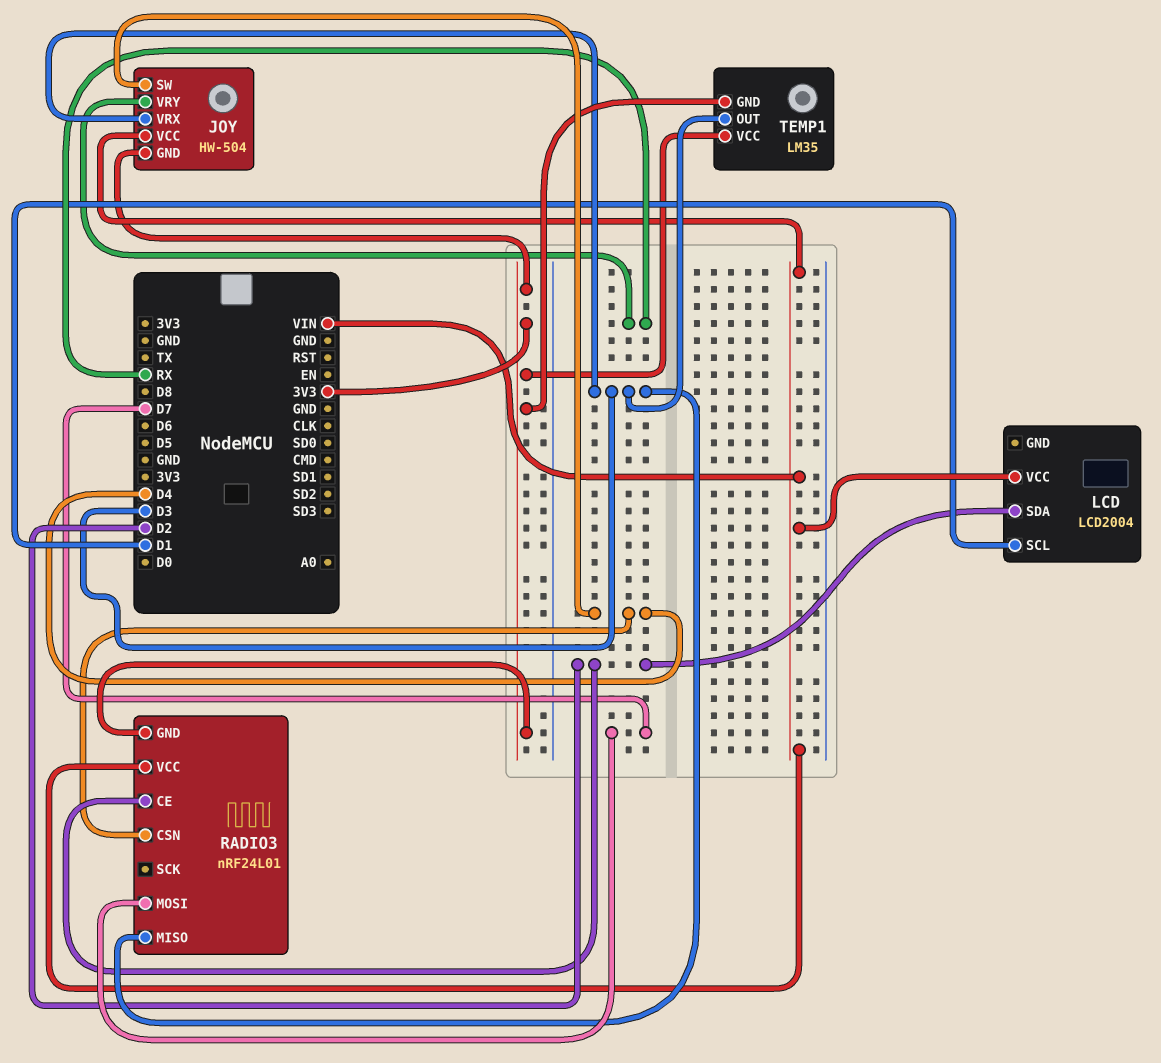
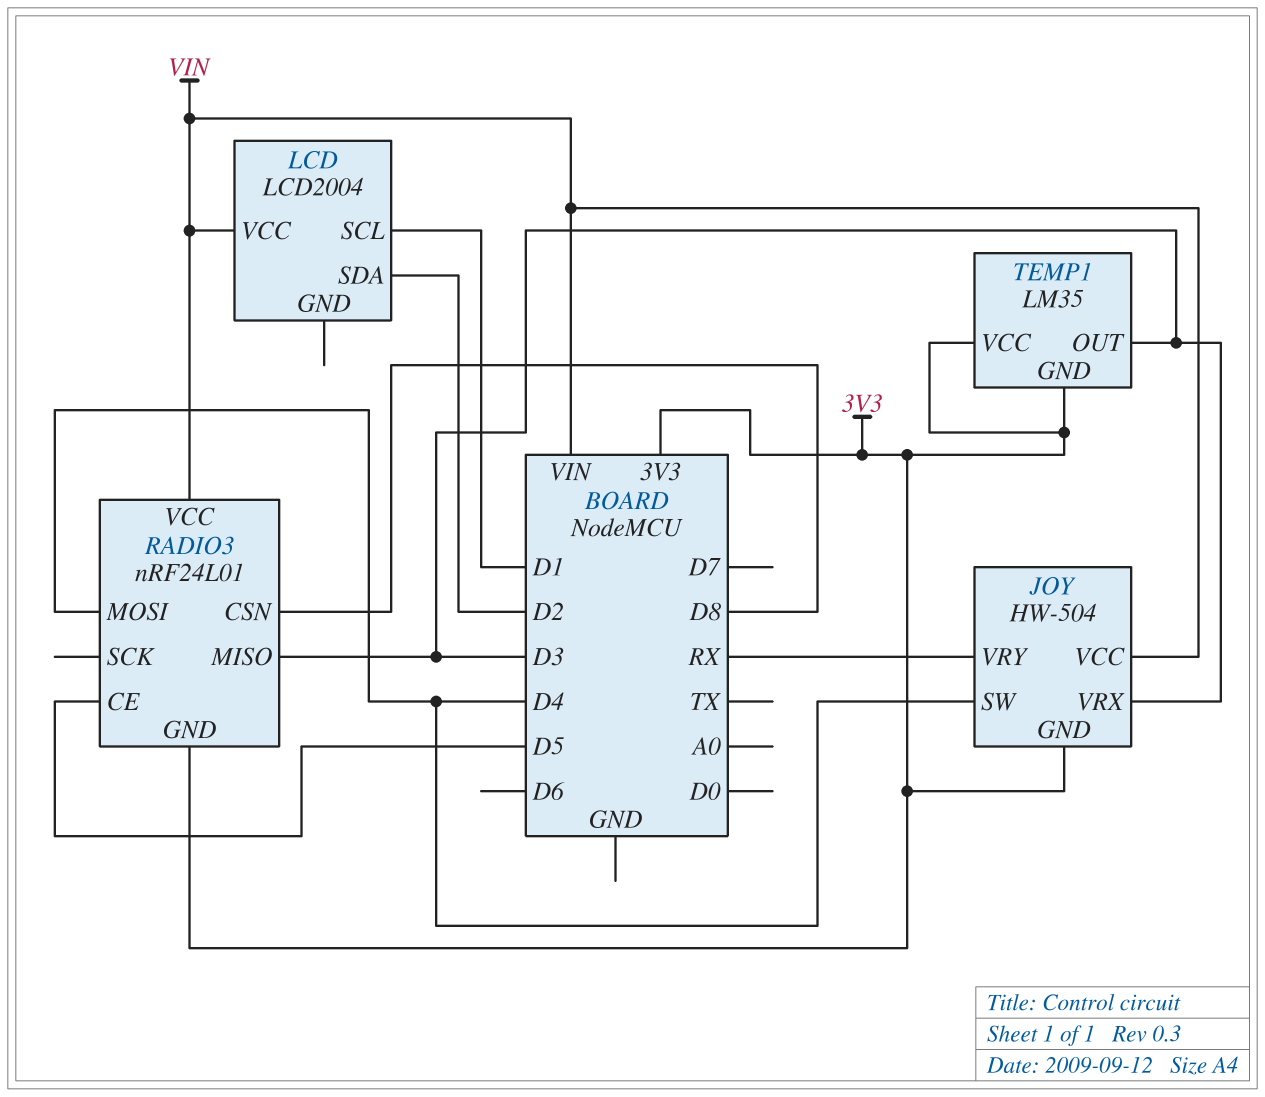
RADIO3 pin CE: D2 -> D5
RADIO3 pin CSN: D4 -> D8
RADIO3 pin MOSI: D7 -> D4

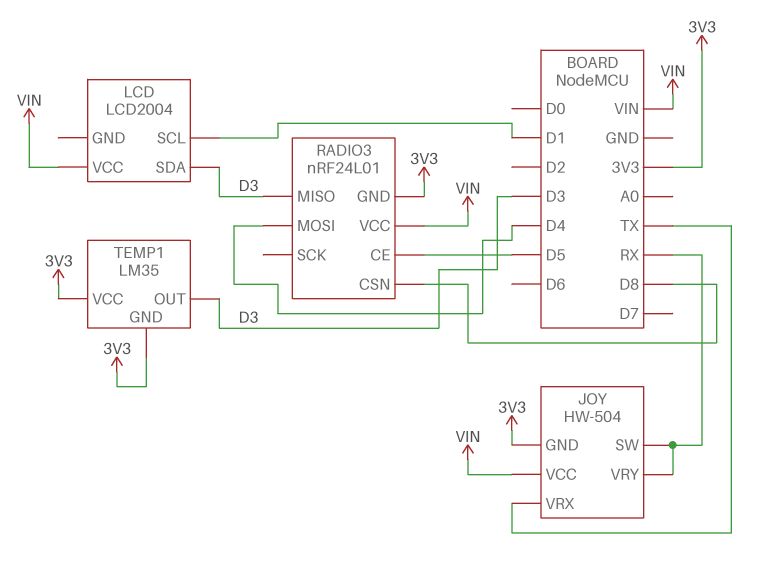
JOY pin SW: D4 -> RX
JOY pin VRX: D3 -> TX
LCD pin SDA: D2 -> D3

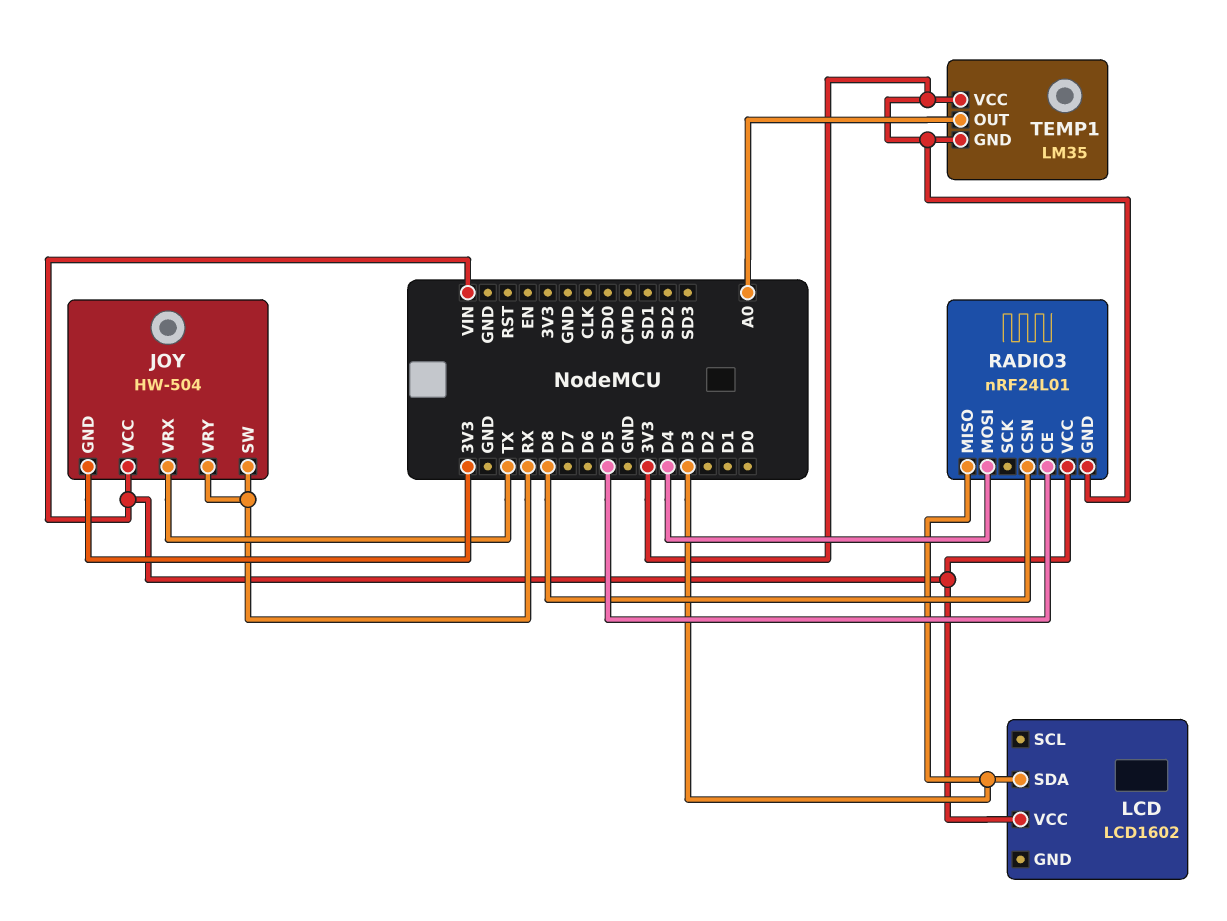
LCD: LCD2004 -> LCD1602
LCD pin SCL: D1 -> none
TEMP1 pin OUT: D3 -> A0

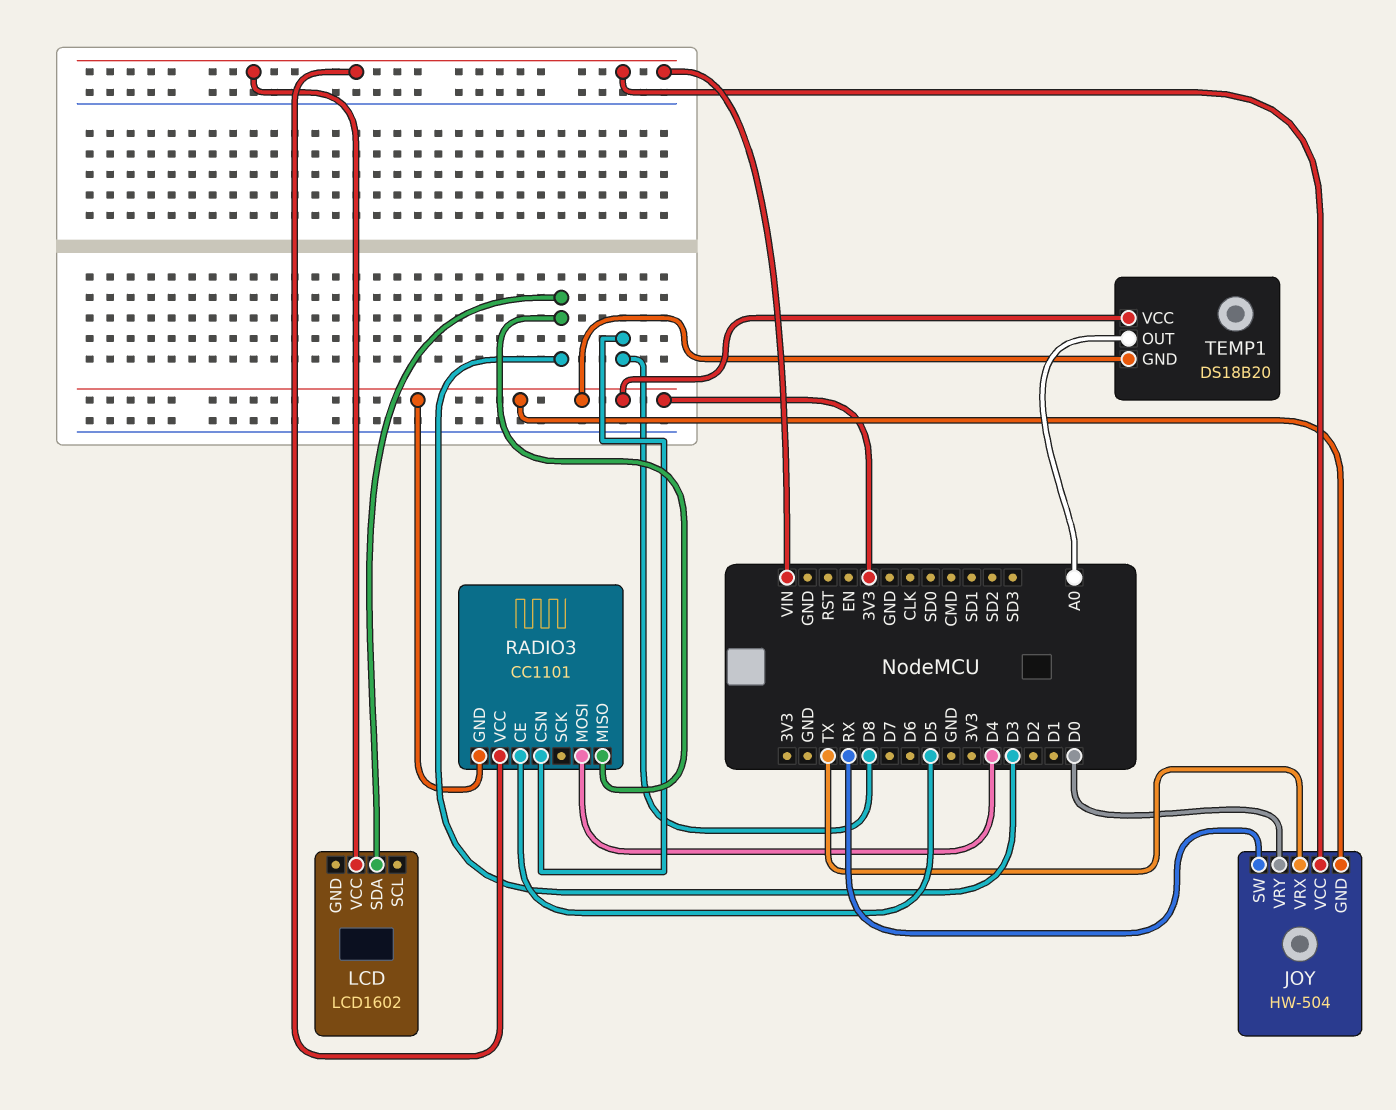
JOY pin VRY: RX -> D0
RADIO3: nRF24L01 -> CC1101
TEMP1: LM35 -> DS18B20

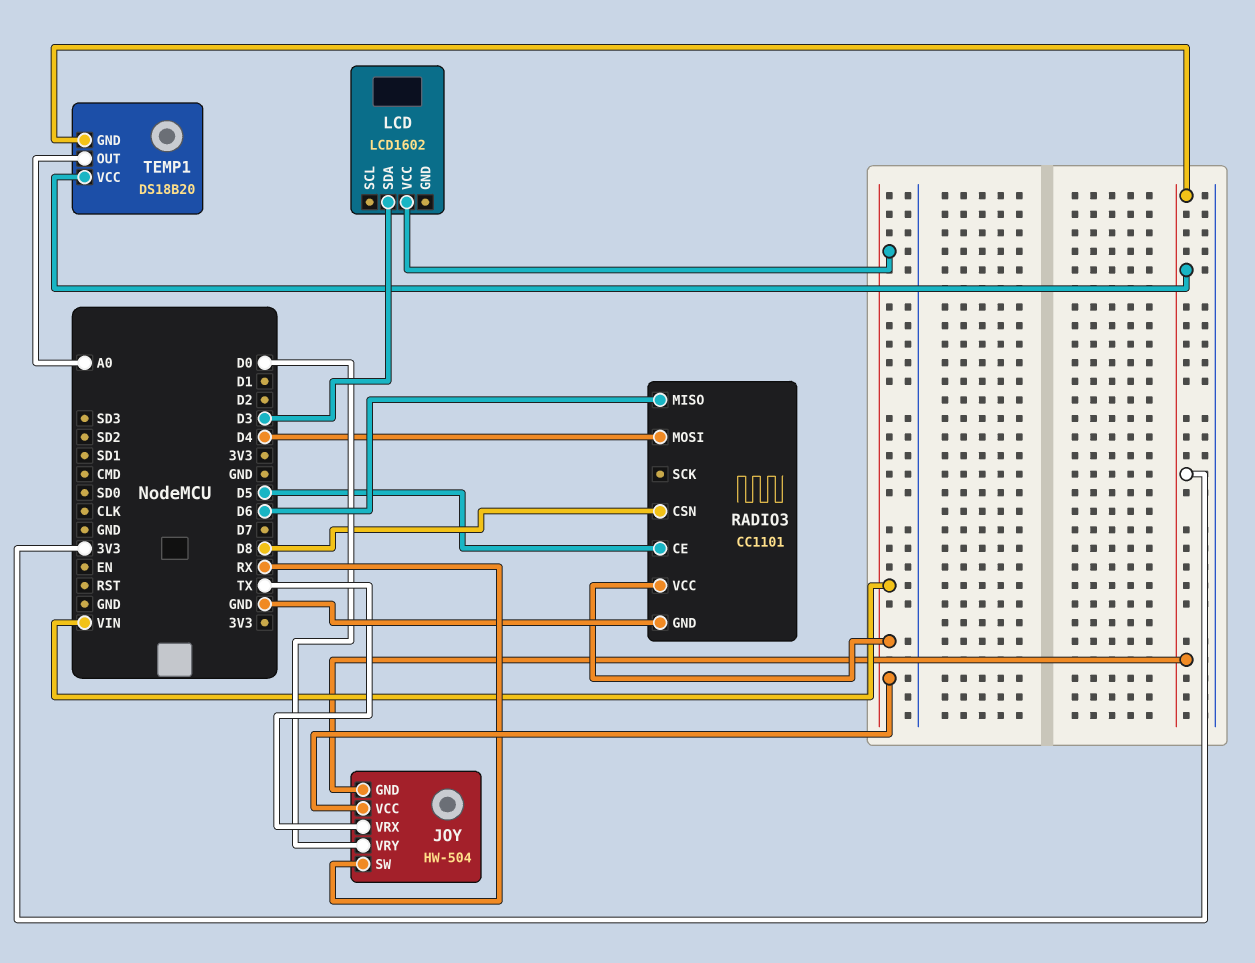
RADIO3 pin GND: 3V3 -> GND
RADIO3 pin MISO: D3 -> D6

